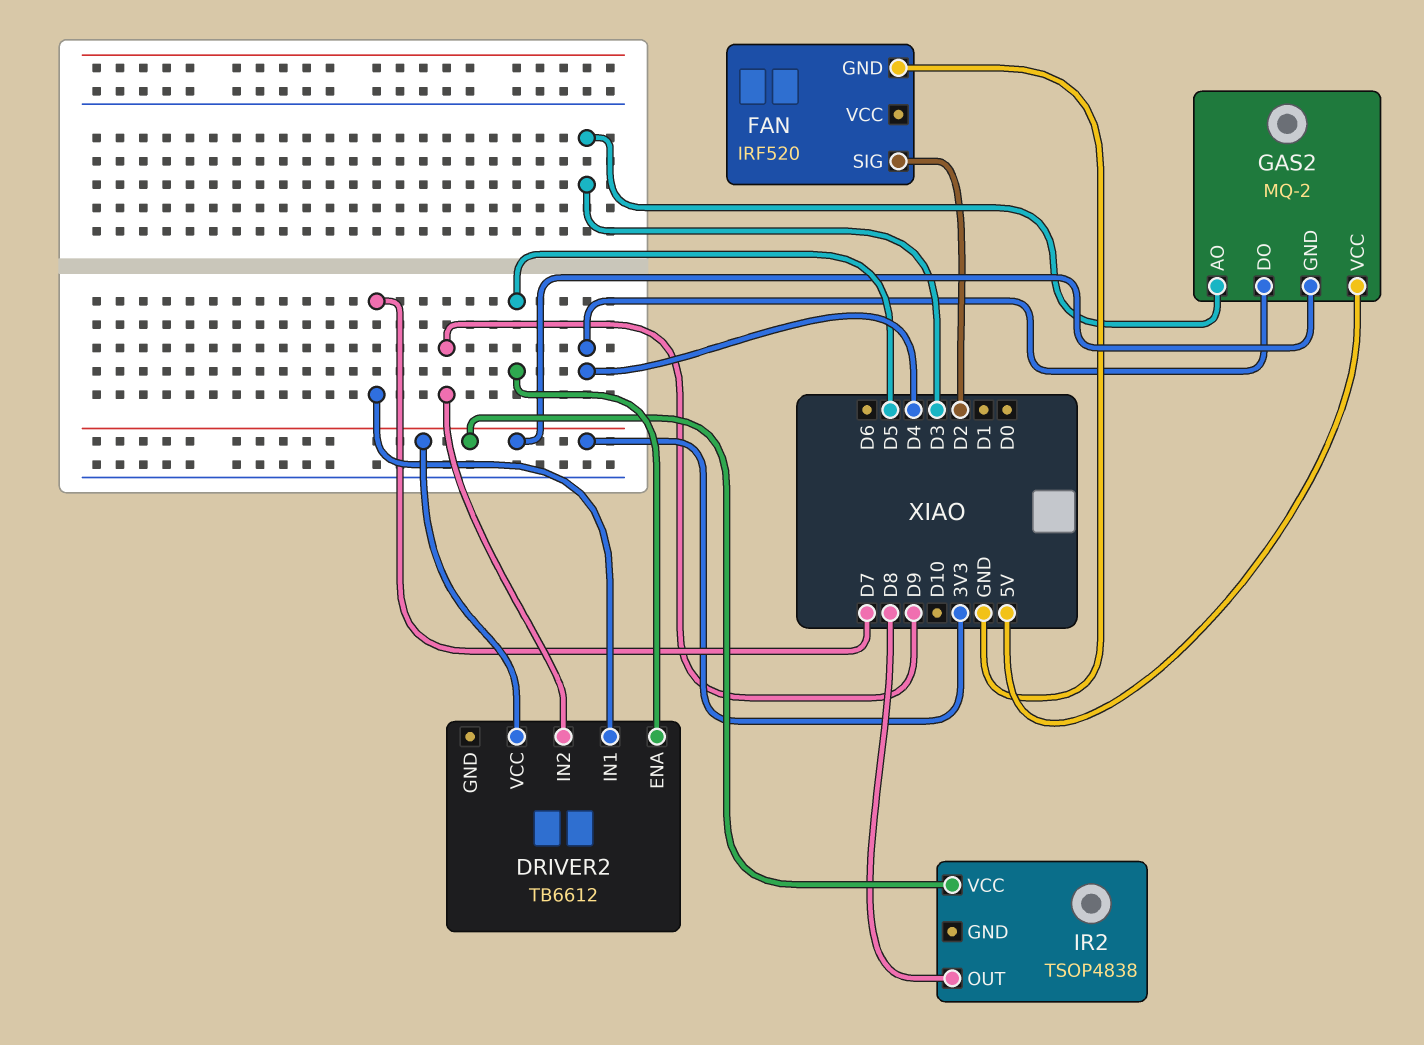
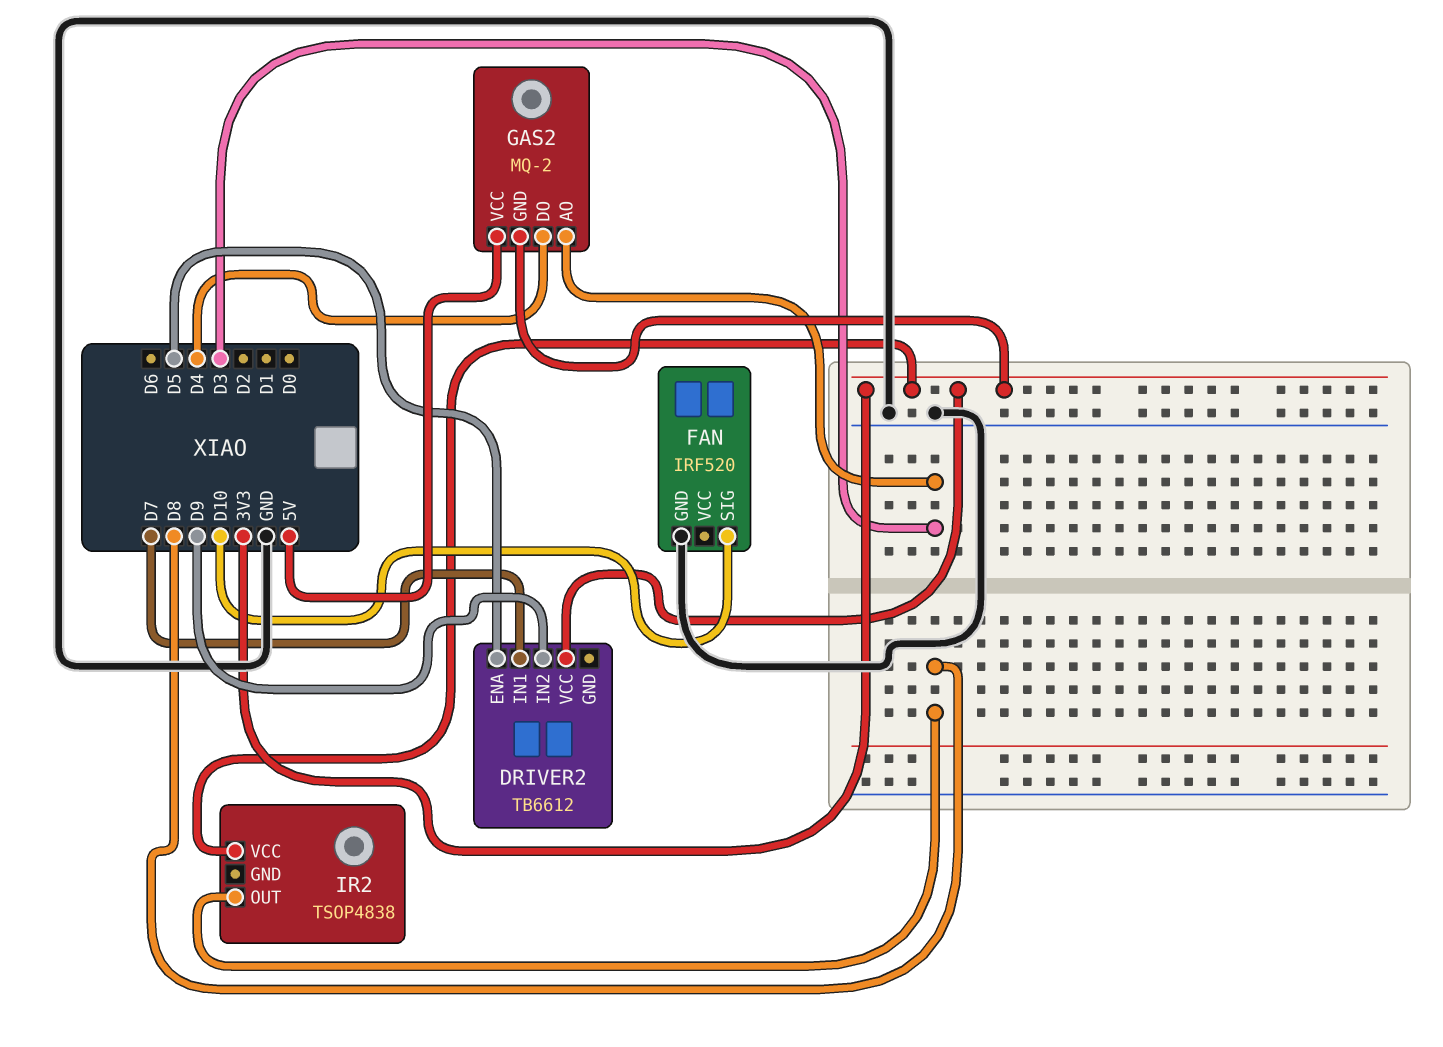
FAN pin SIG: D2 -> D10

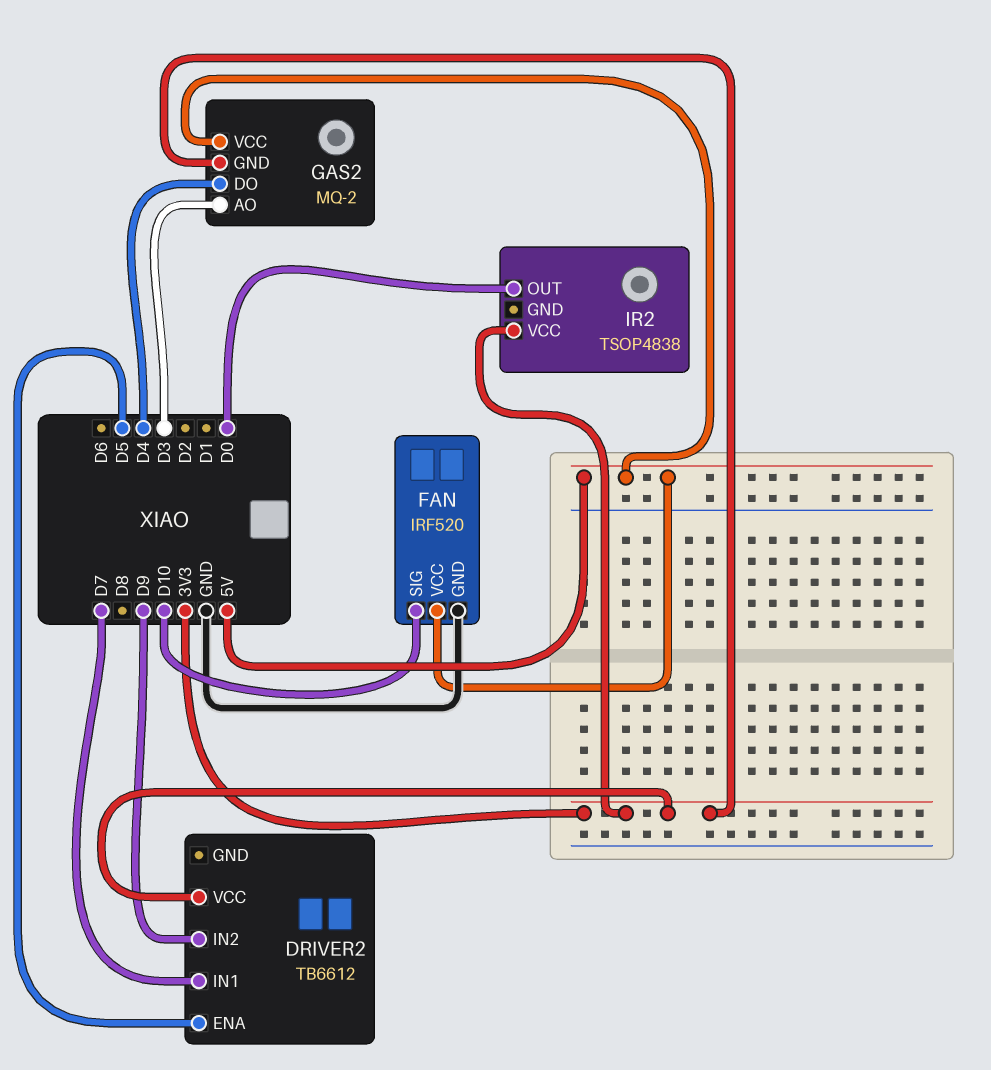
FAN pin VCC: none -> 5V
IR2 pin OUT: D8 -> D0

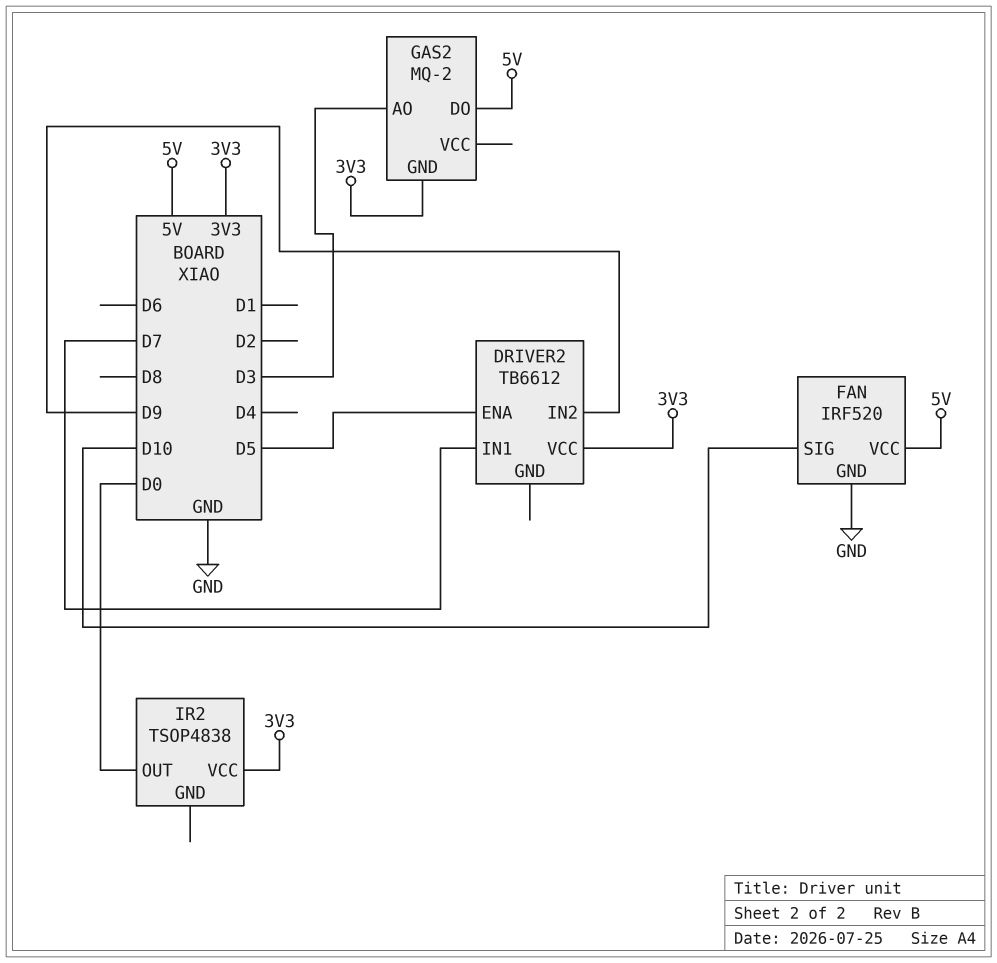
GAS2 pin DO: D4 -> 5V
GAS2 pin VCC: 5V -> none

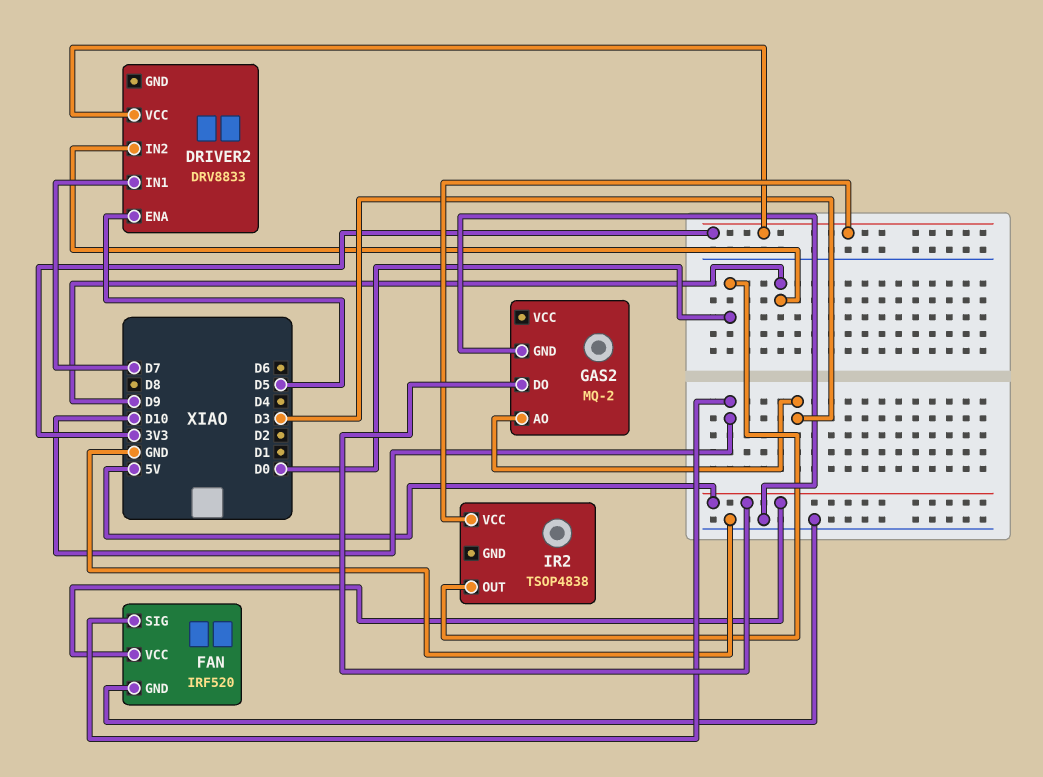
DRIVER2: TB6612 -> DRV8833
GAS2 pin GND: 3V3 -> GND

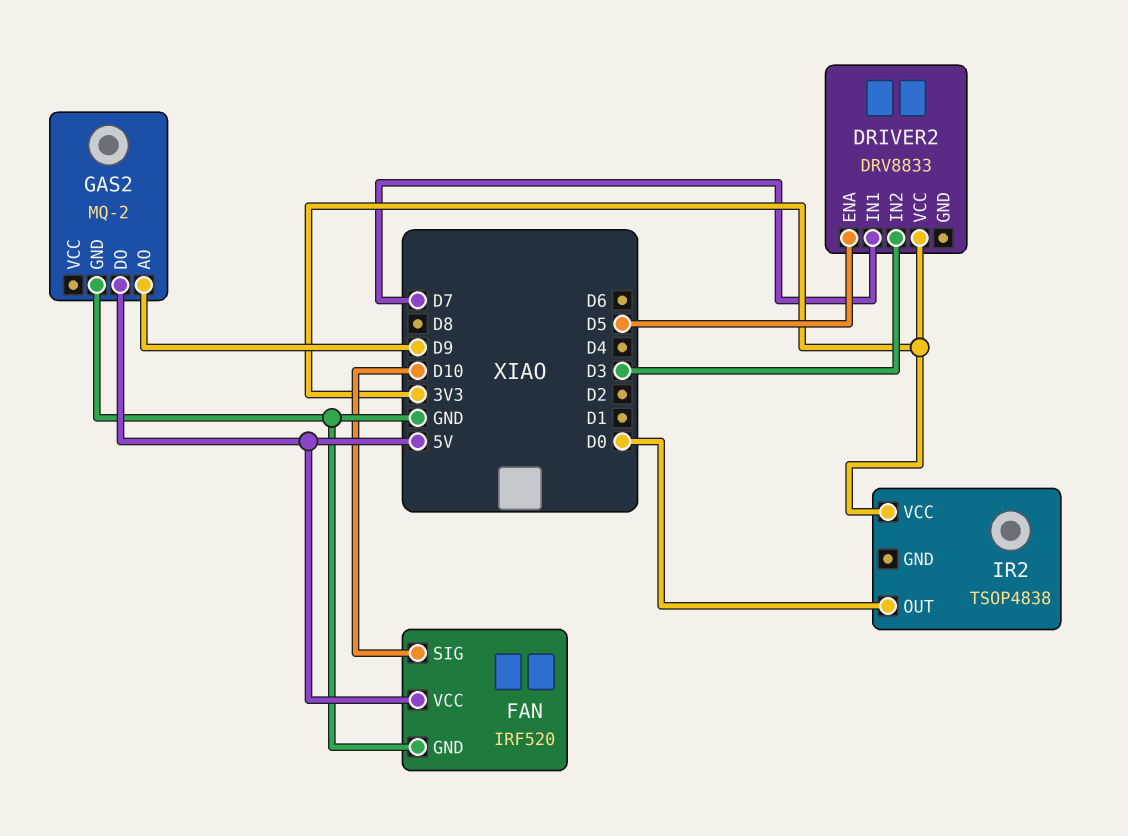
DRIVER2 pin IN2: D9 -> D3
GAS2 pin AO: D3 -> D9

